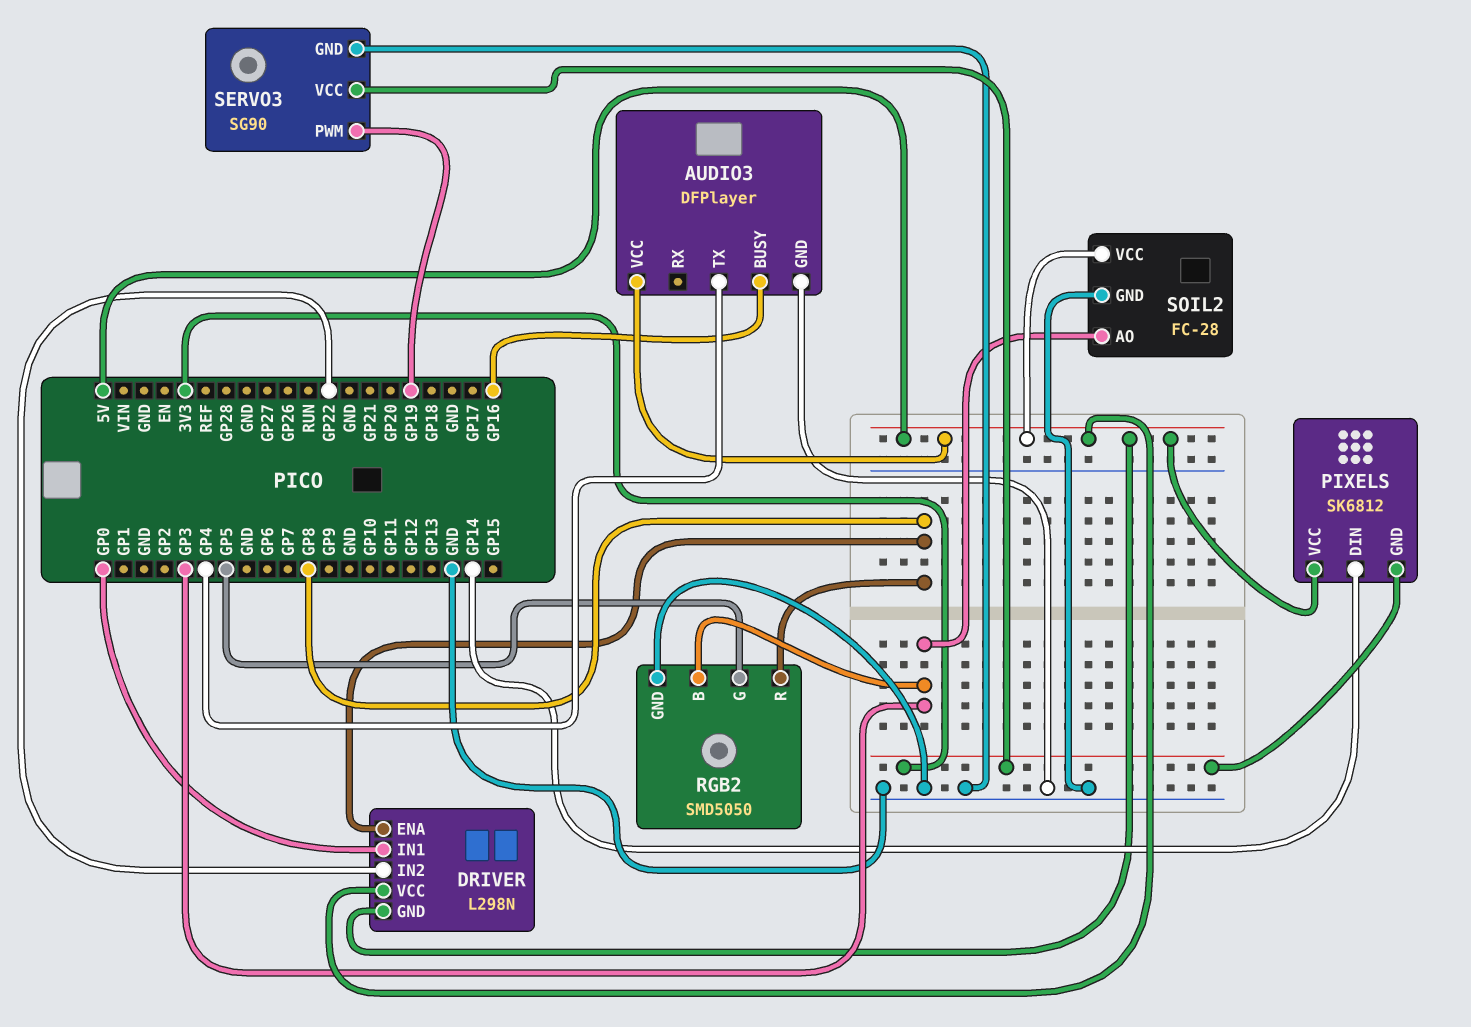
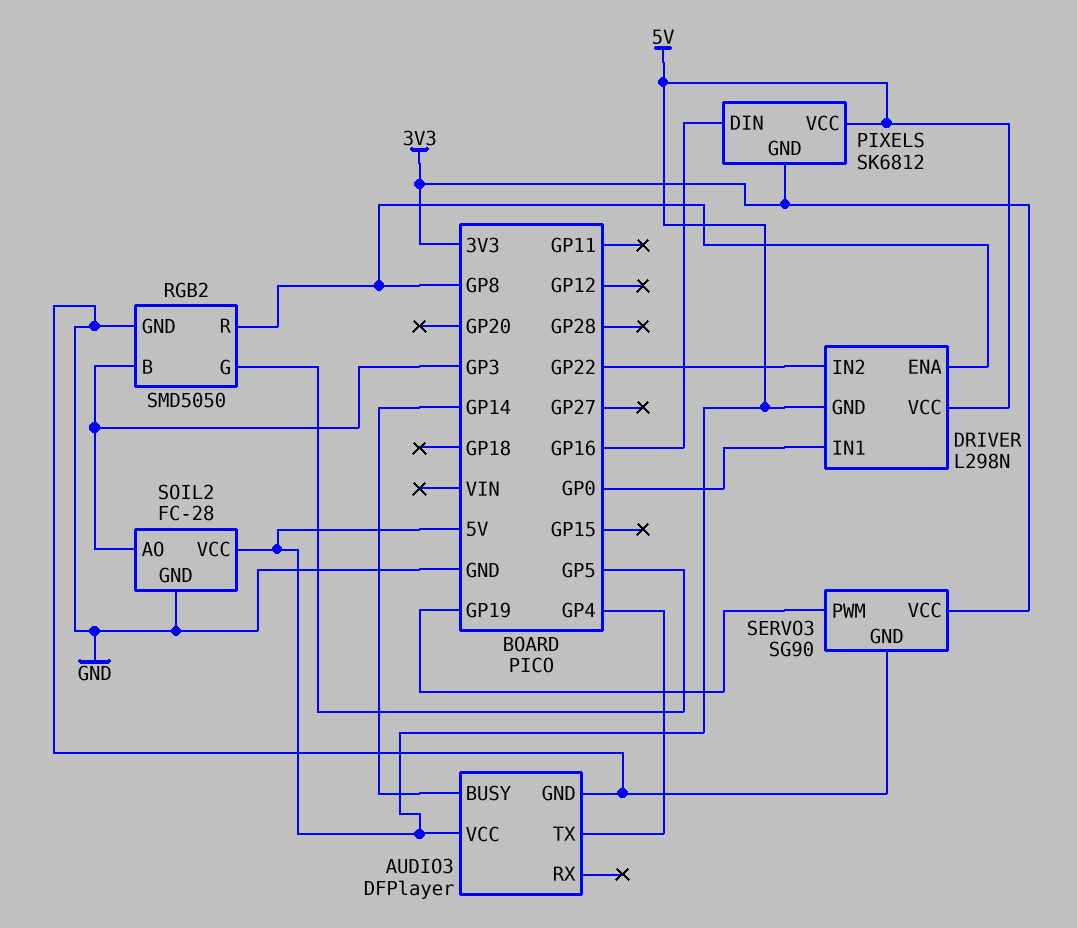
AUDIO3 pin BUSY: GP16 -> GP14
PIXELS pin DIN: GP14 -> GP16

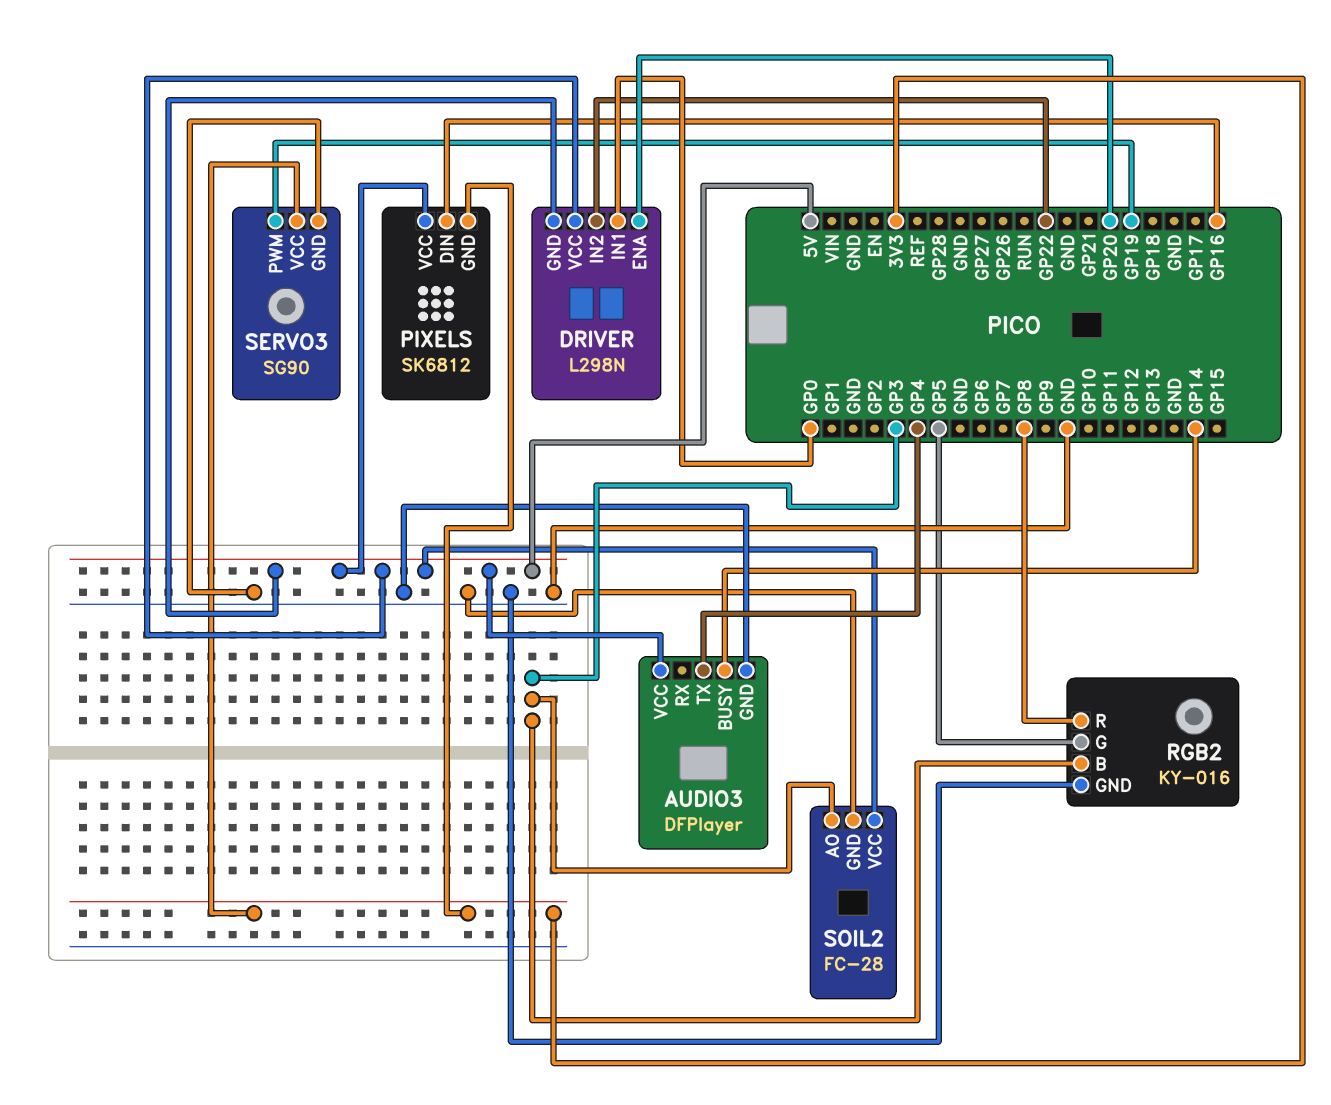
DRIVER pin ENA: GP8 -> GP20
RGB2: SMD5050 -> KY-016

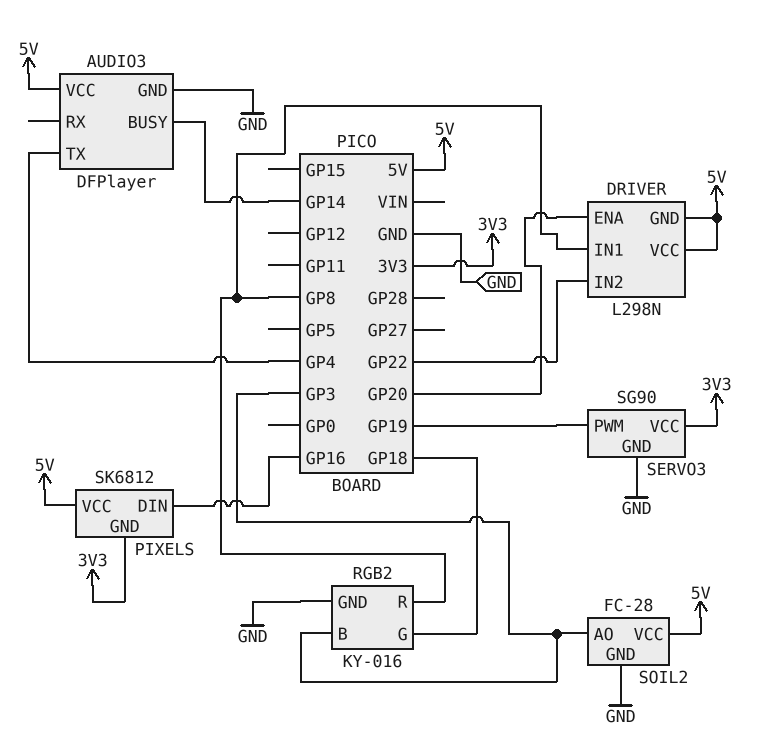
DRIVER pin IN1: GP0 -> GP8
RGB2 pin G: GP5 -> GP18

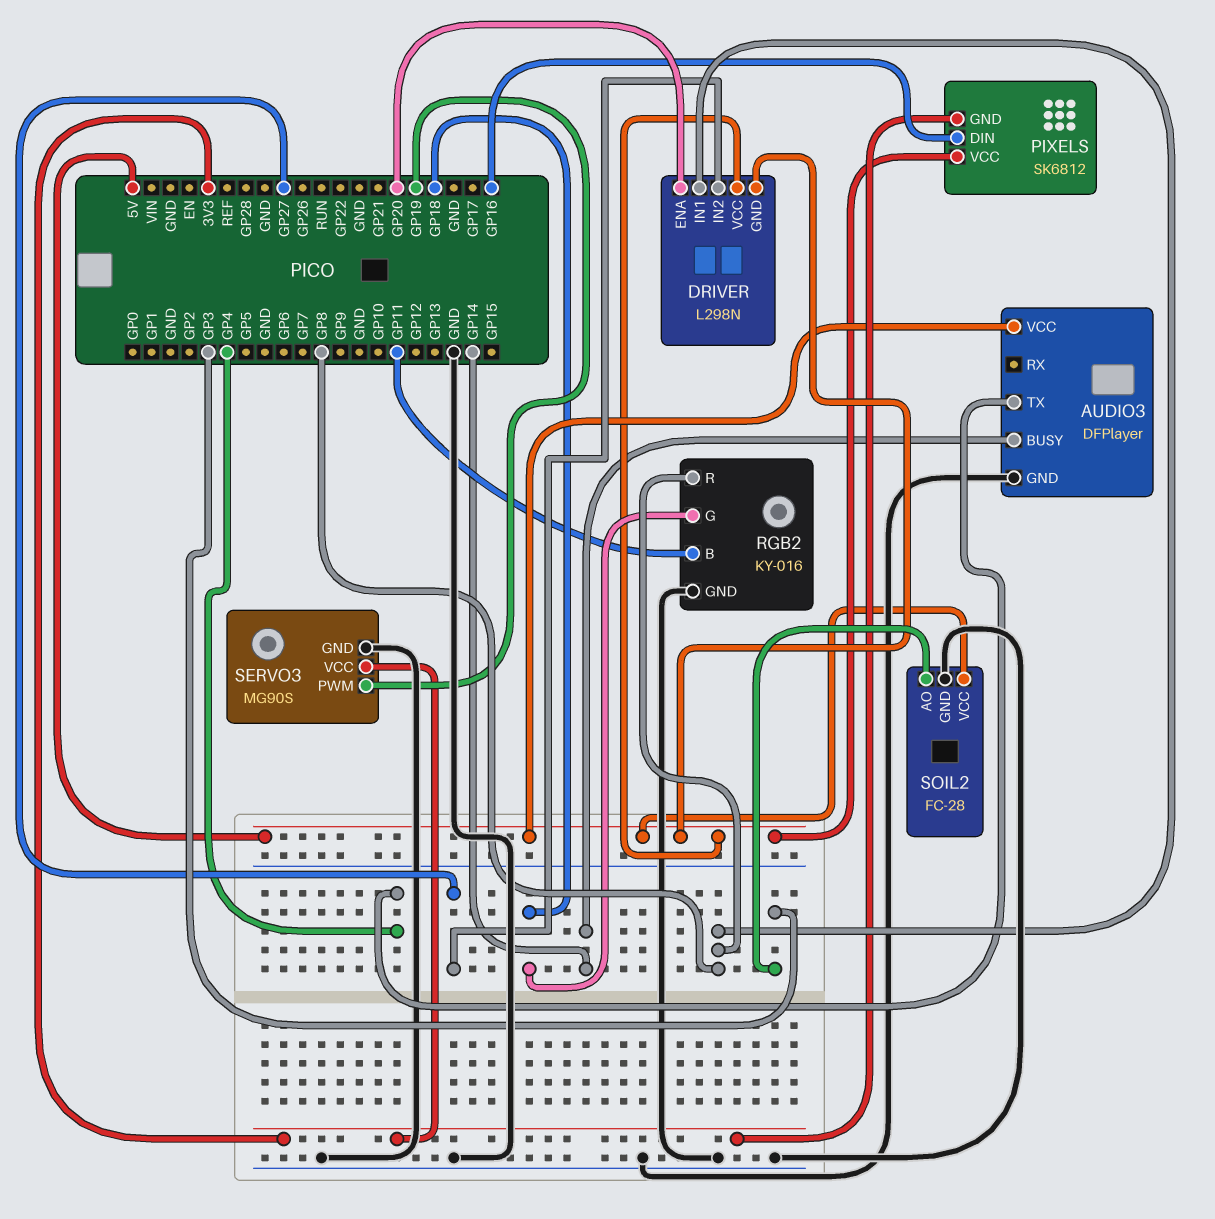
DRIVER pin IN2: GP22 -> GP27
RGB2 pin B: GP3 -> GP11
SERVO3: SG90 -> MG90S

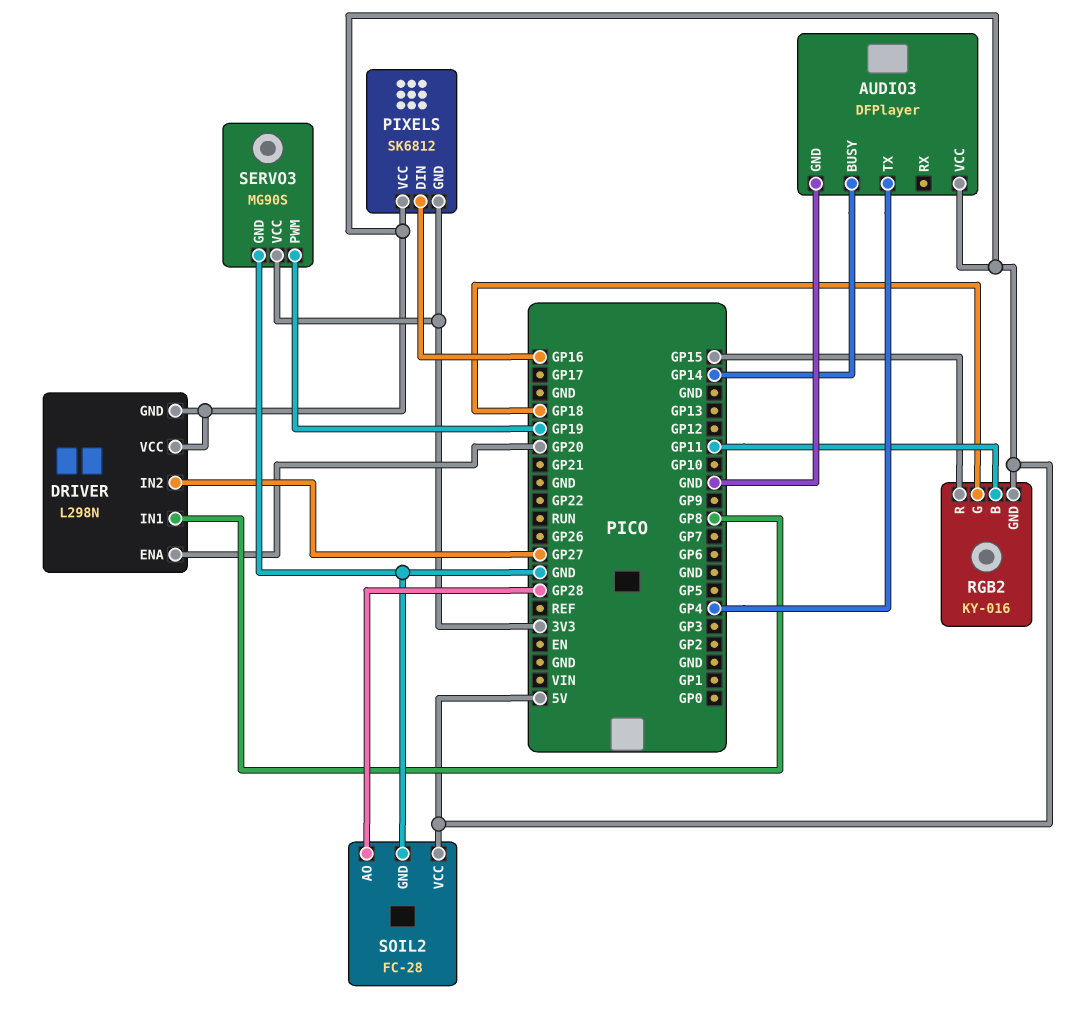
RGB2 pin GND: GND -> 5V
RGB2 pin R: GP8 -> GP15
SOIL2 pin AO: GP3 -> GP28

